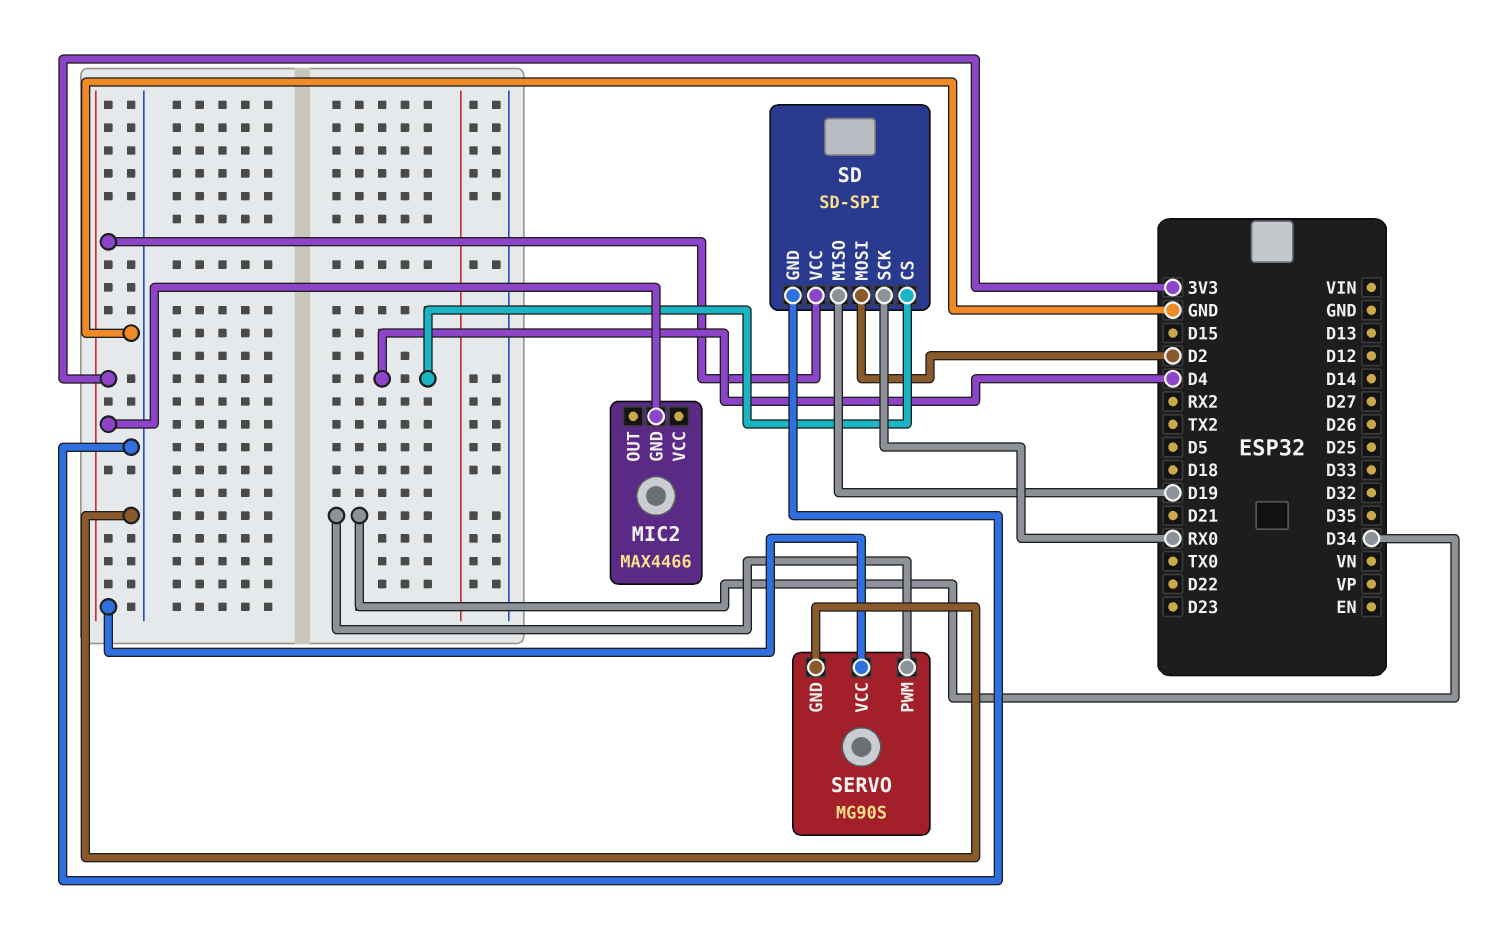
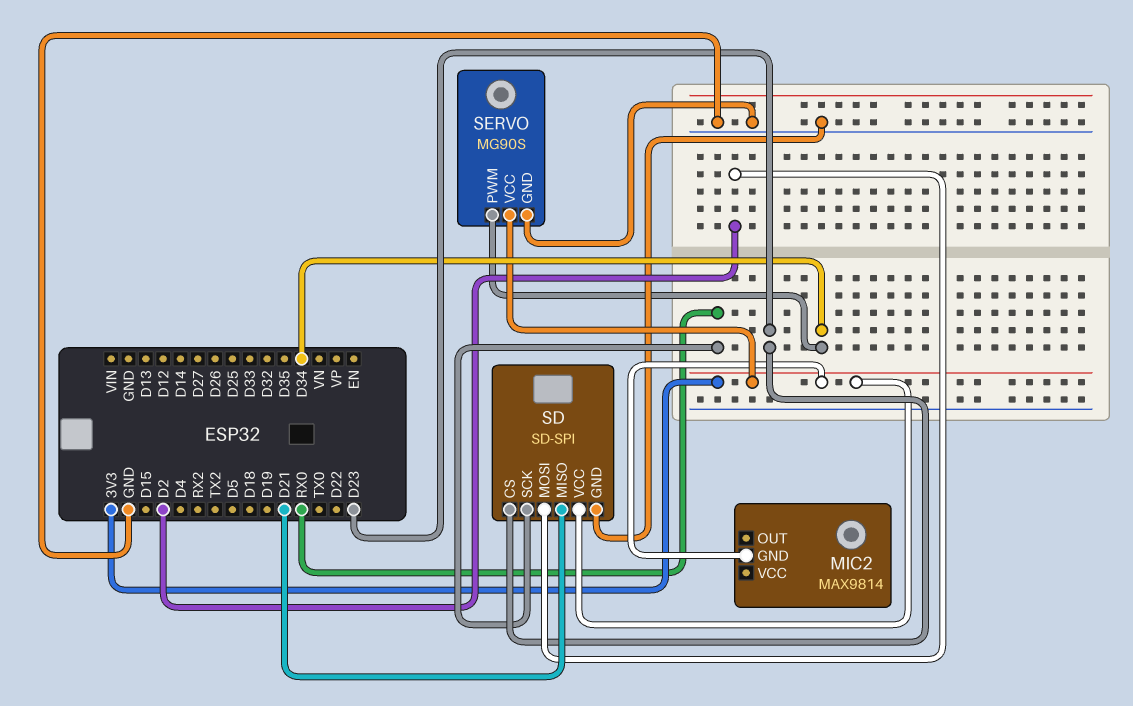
MIC2: MAX4466 -> MAX9814
SD pin CS: D4 -> D23
SD pin MISO: D19 -> D21

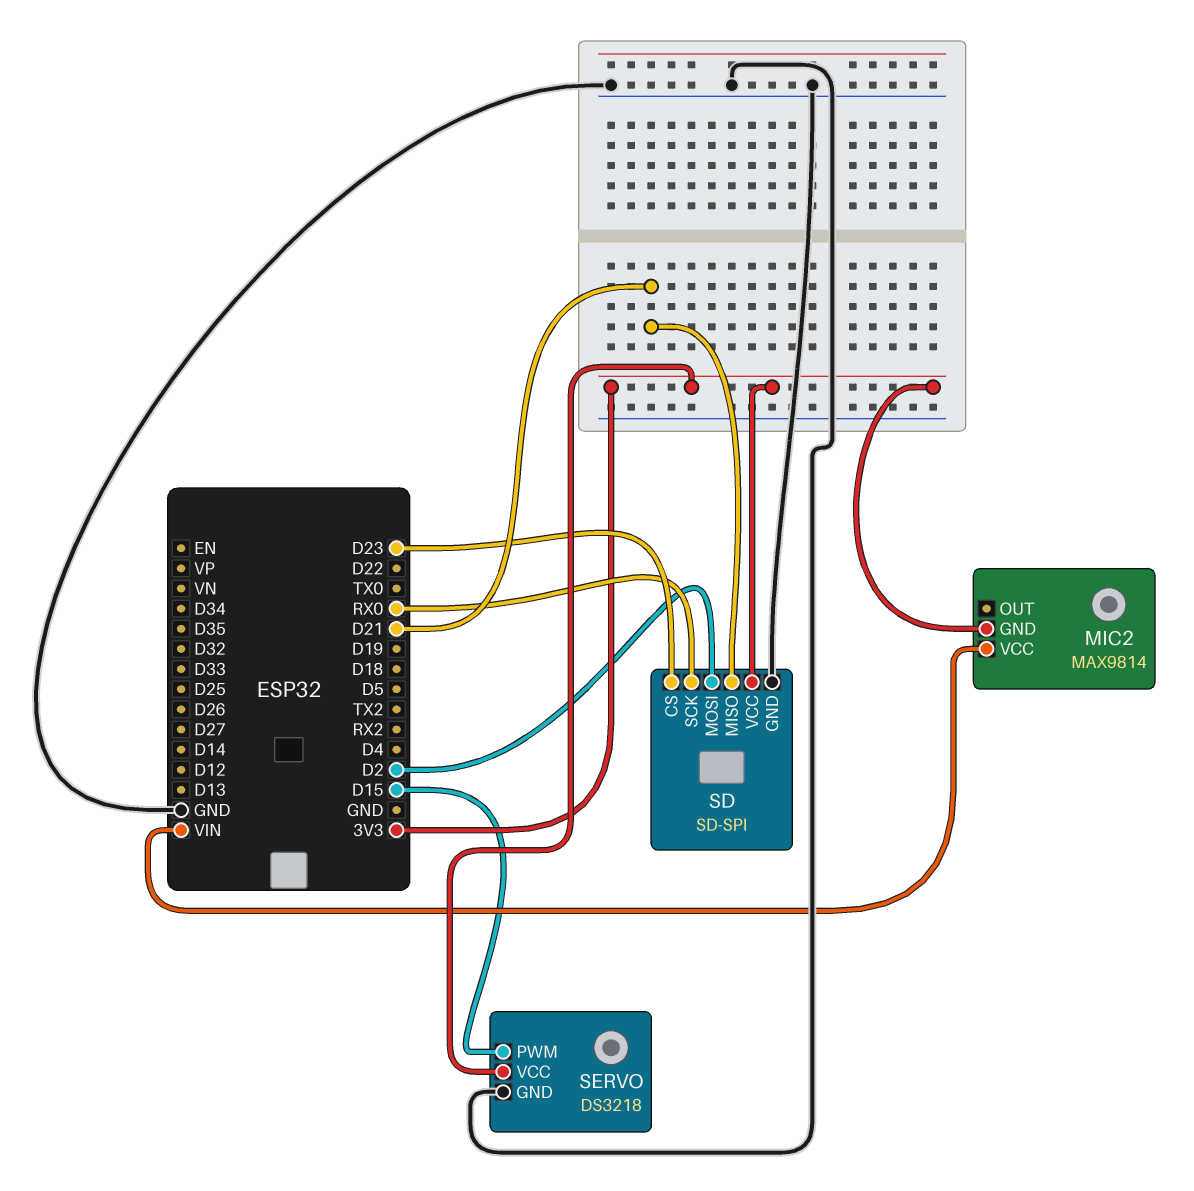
MIC2 pin VCC: none -> VIN
SERVO: MG90S -> DS3218
SERVO pin PWM: D34 -> D15

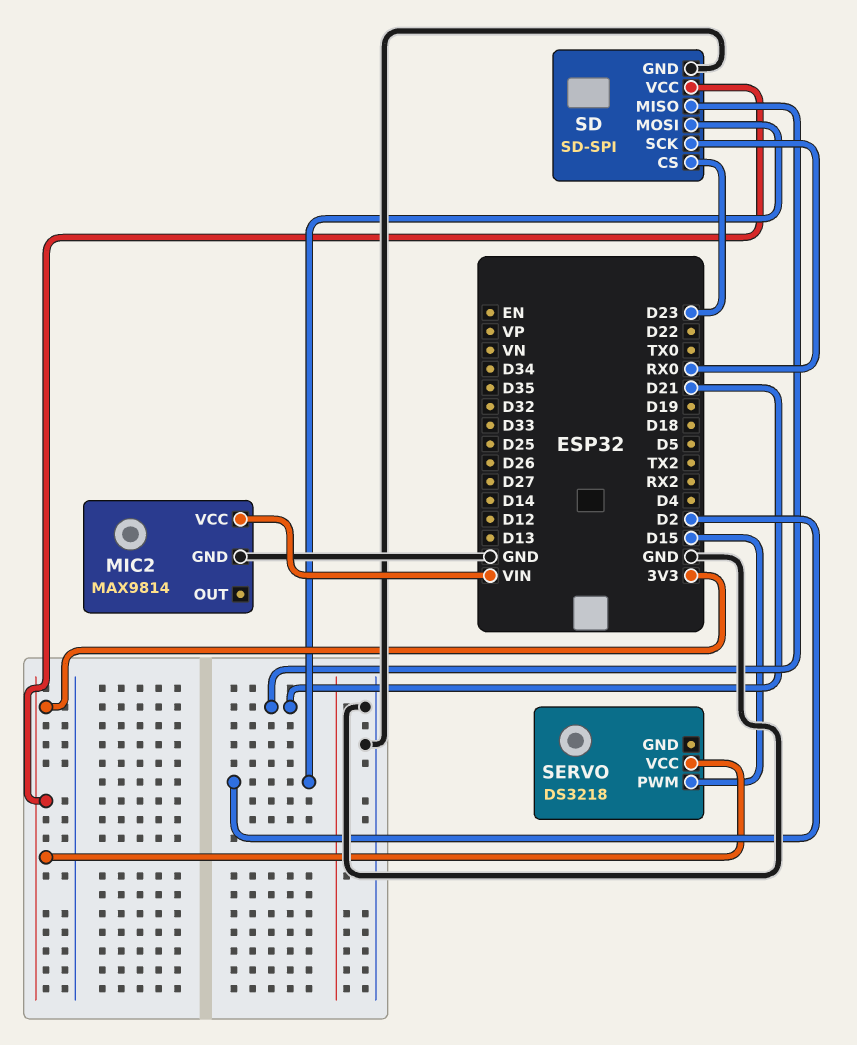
MIC2 pin GND: 3V3 -> GND
SERVO pin GND: GND -> none

